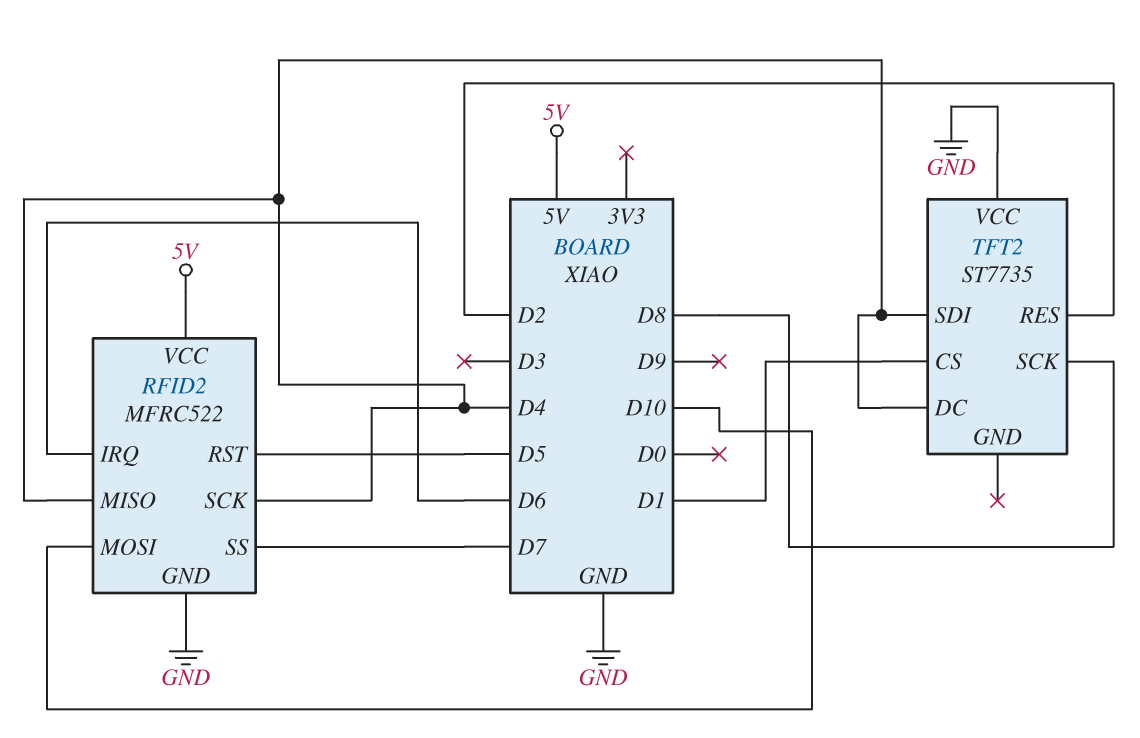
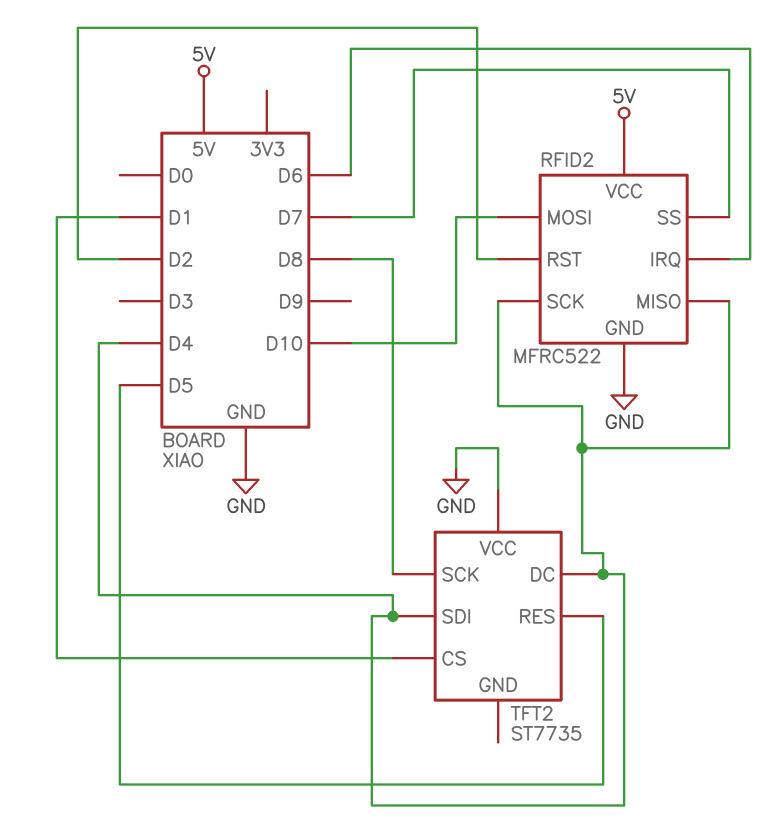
RFID2 pin RST: D5 -> D2
TFT2 pin RES: D2 -> D5

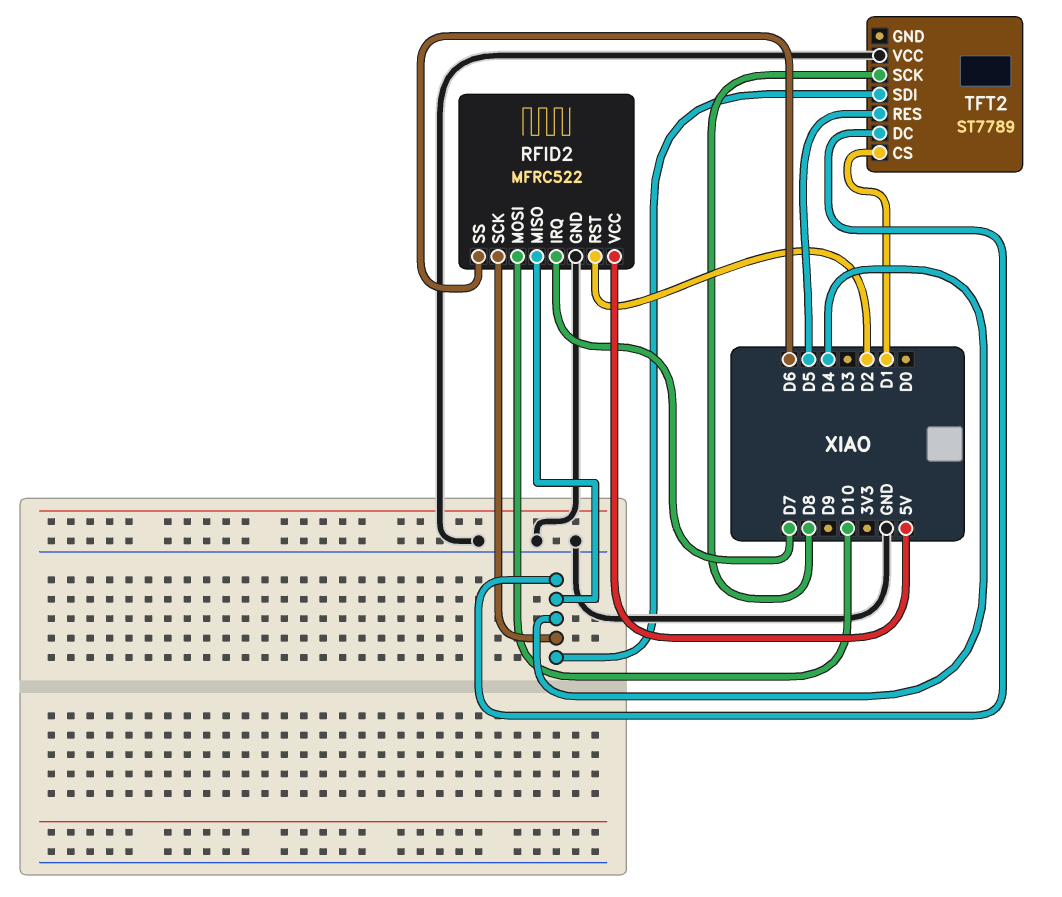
RFID2 pin IRQ: D6 -> D7
RFID2 pin SS: D7 -> D6
TFT2: ST7735 -> ST7789

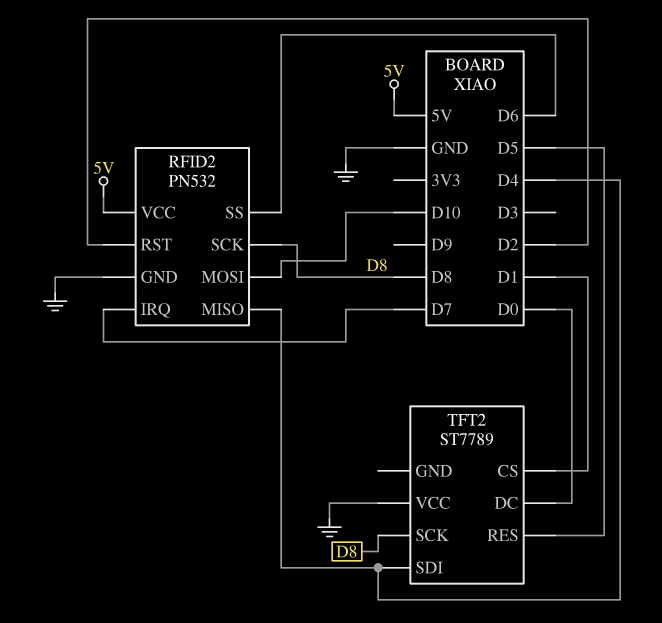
RFID2: MFRC522 -> PN532
RFID2 pin SCK: D4 -> D8
TFT2 pin DC: D4 -> D0

